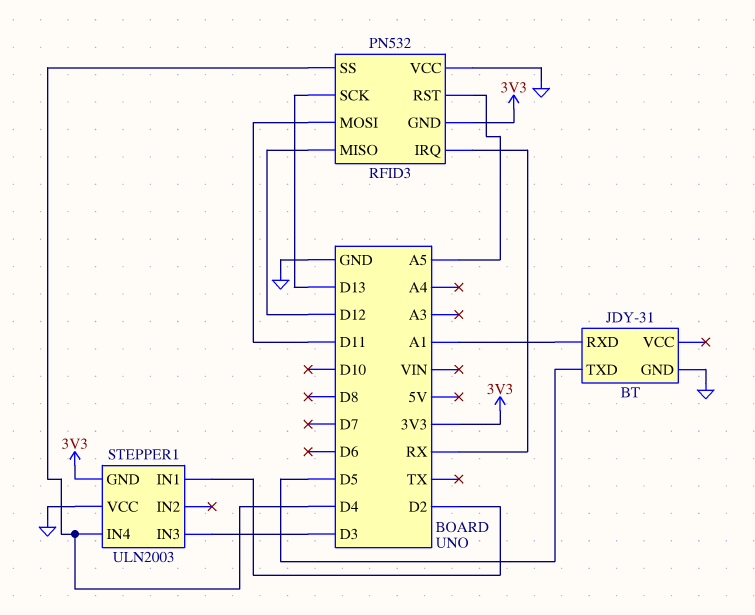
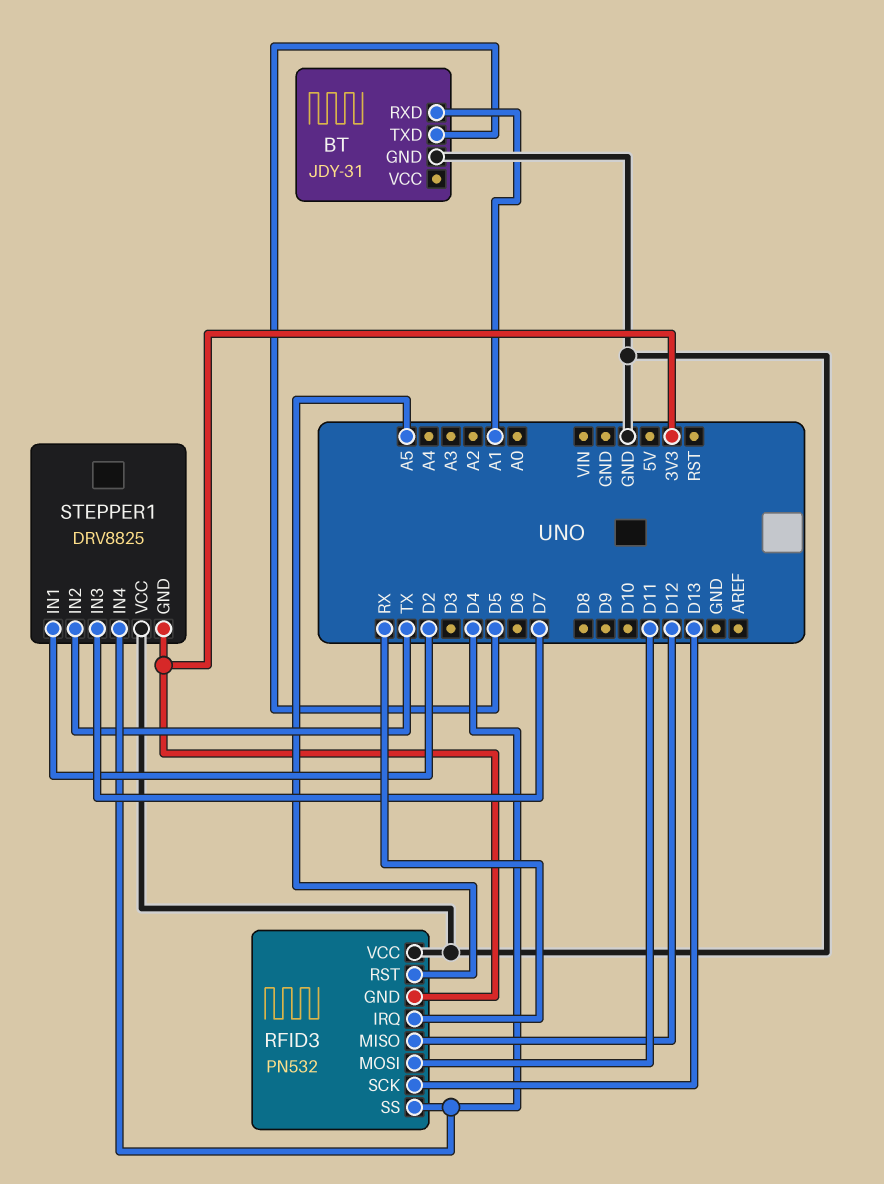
STEPPER1: ULN2003 -> DRV8825
STEPPER1 pin IN2: none -> TX
STEPPER1 pin IN3: D3 -> D7

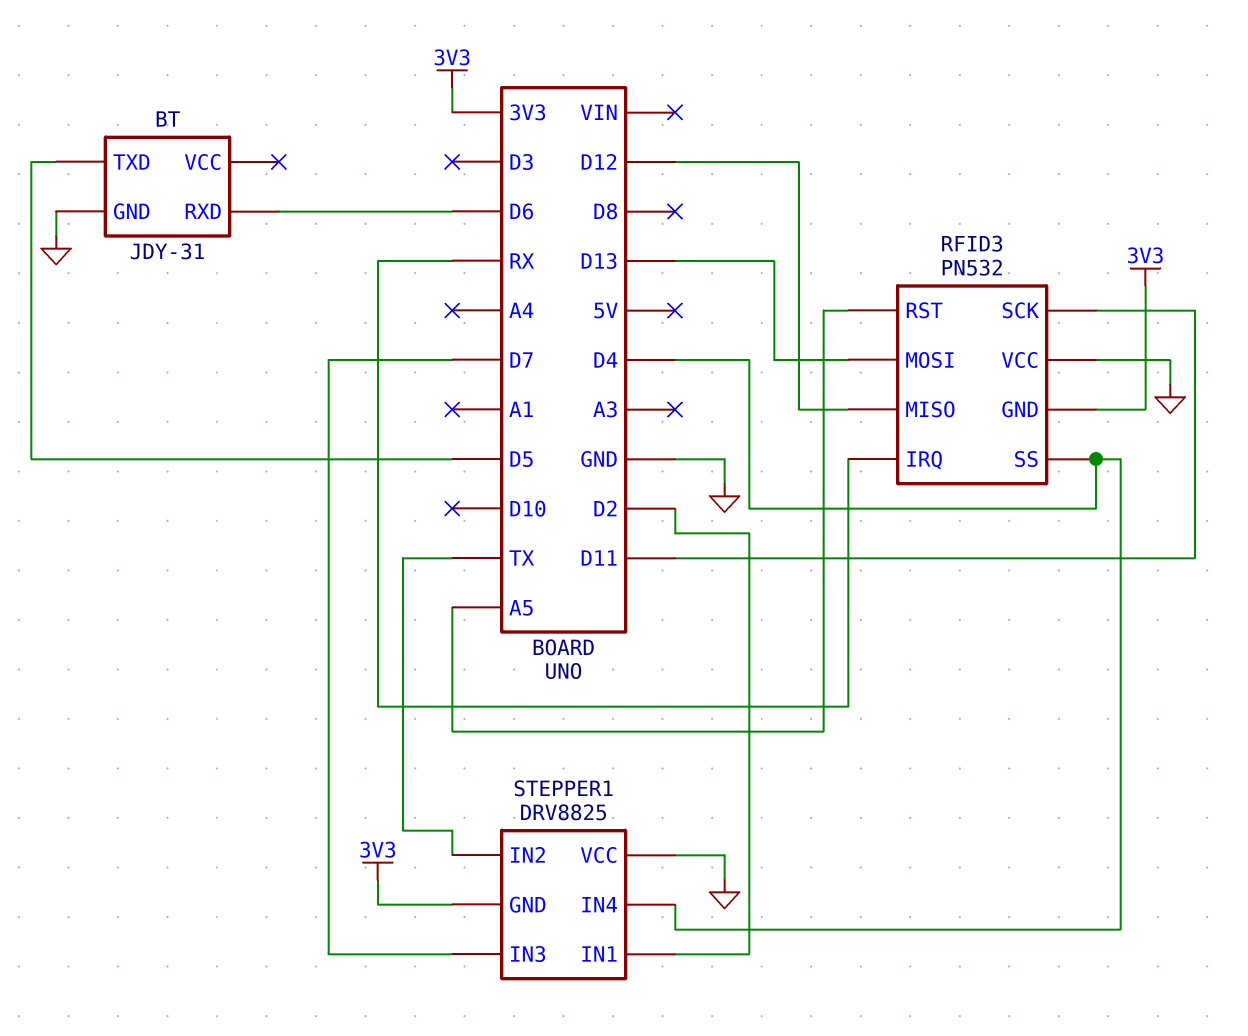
BT pin RXD: A1 -> D6
RFID3 pin MOSI: D11 -> D13
RFID3 pin SCK: D13 -> D11

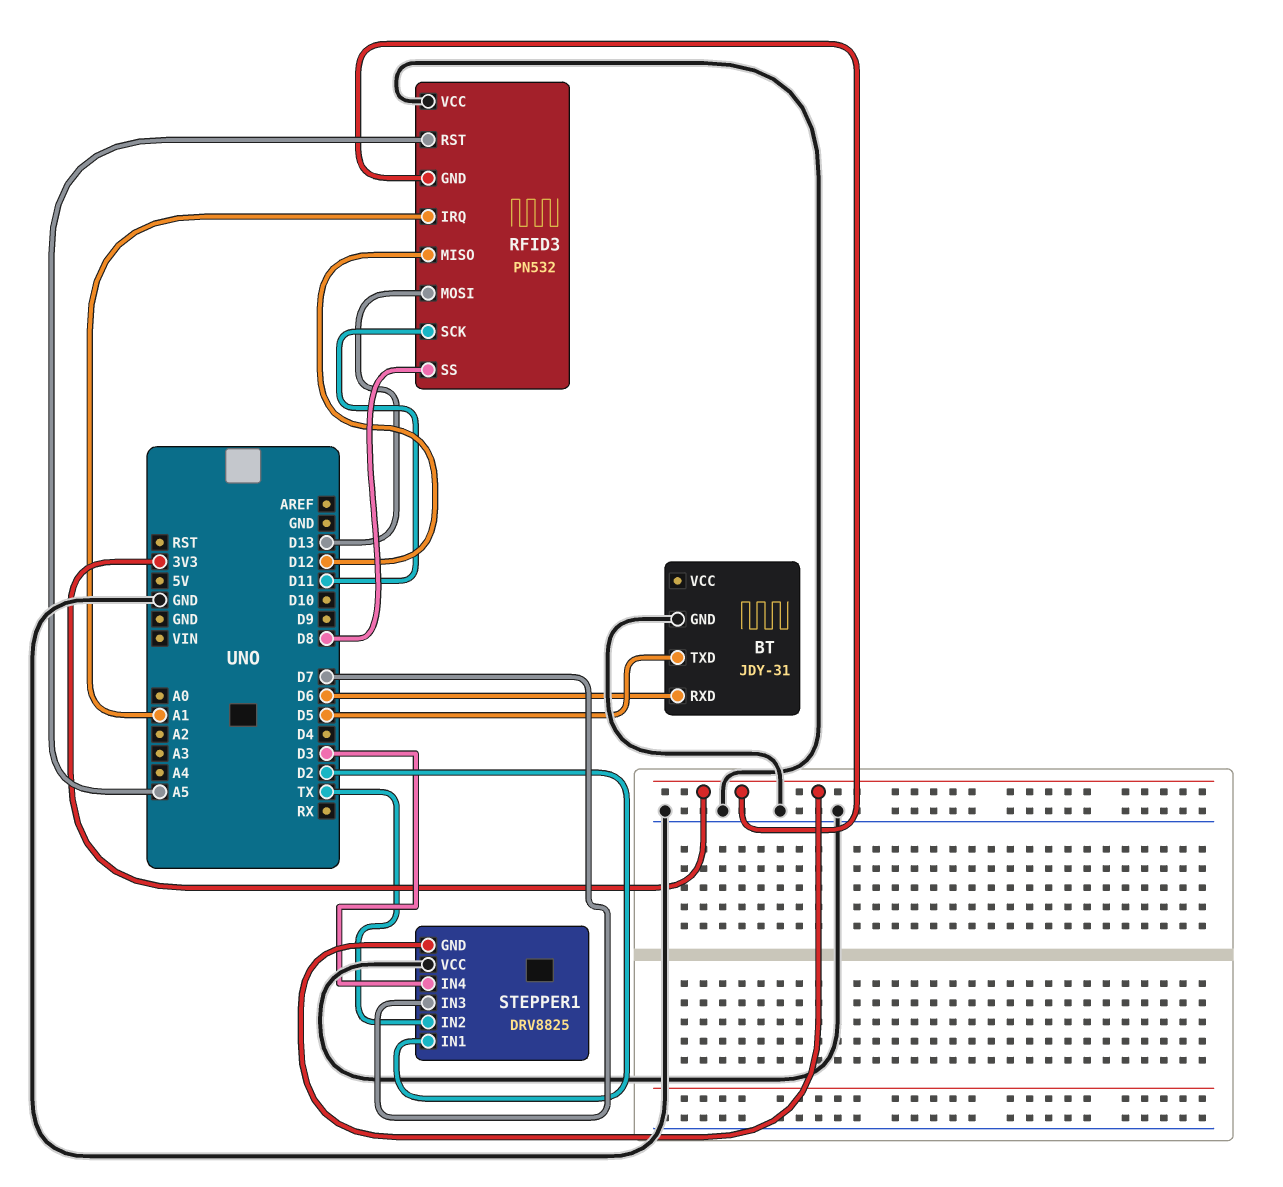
RFID3 pin IRQ: RX -> A1
RFID3 pin SS: D4 -> D8
STEPPER1 pin IN4: D4 -> D3

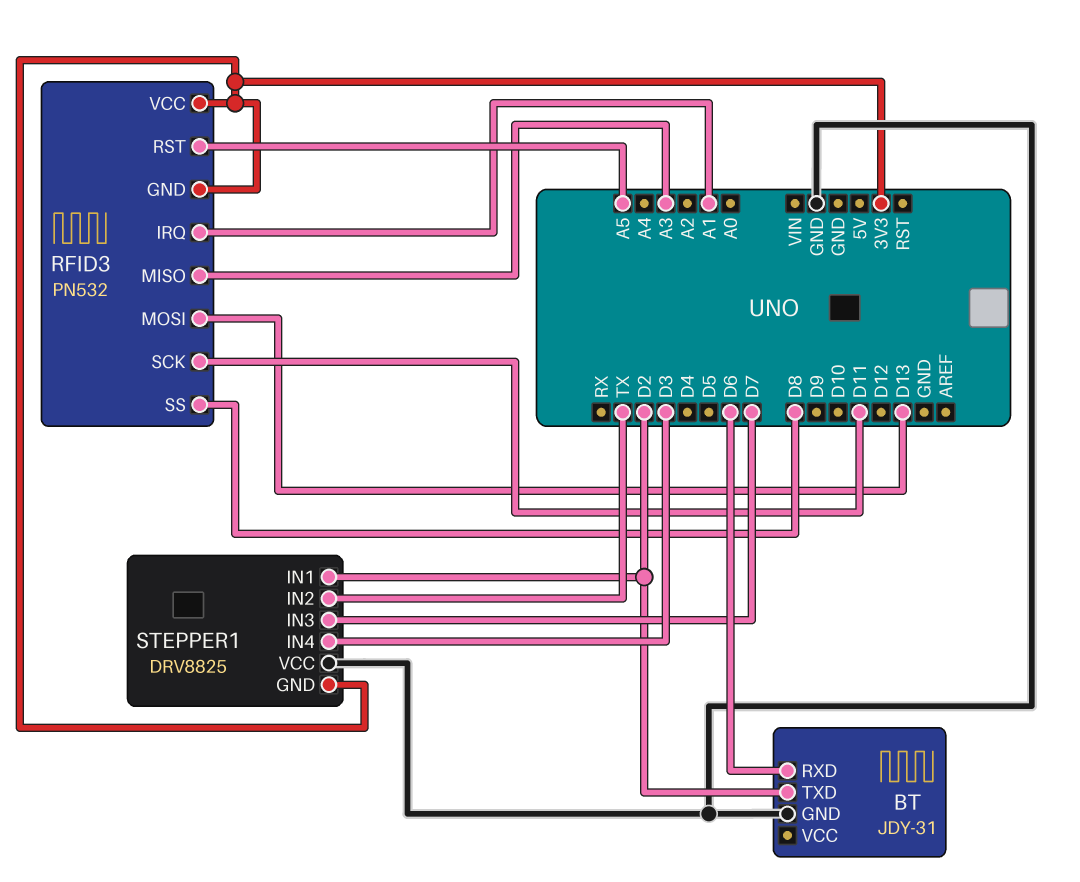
BT pin TXD: D5 -> D2
RFID3 pin MISO: D12 -> A3
RFID3 pin VCC: GND -> 3V3

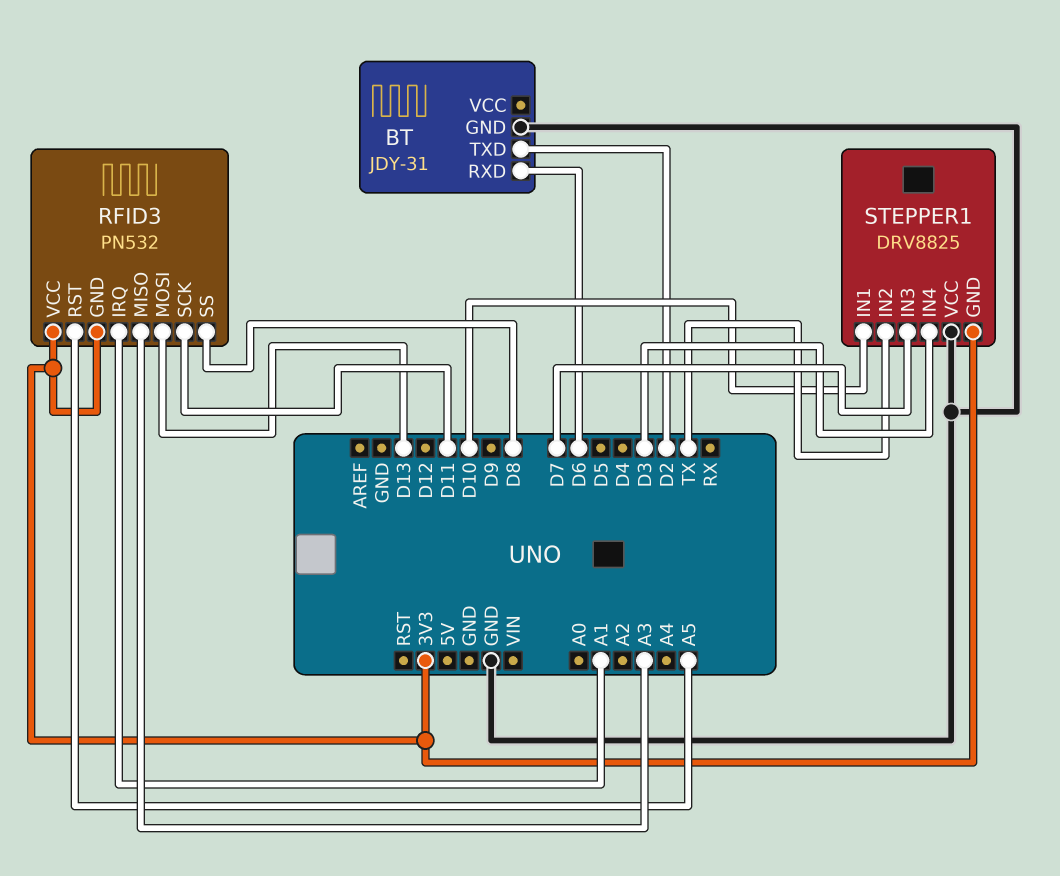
STEPPER1 pin IN1: D2 -> D10

